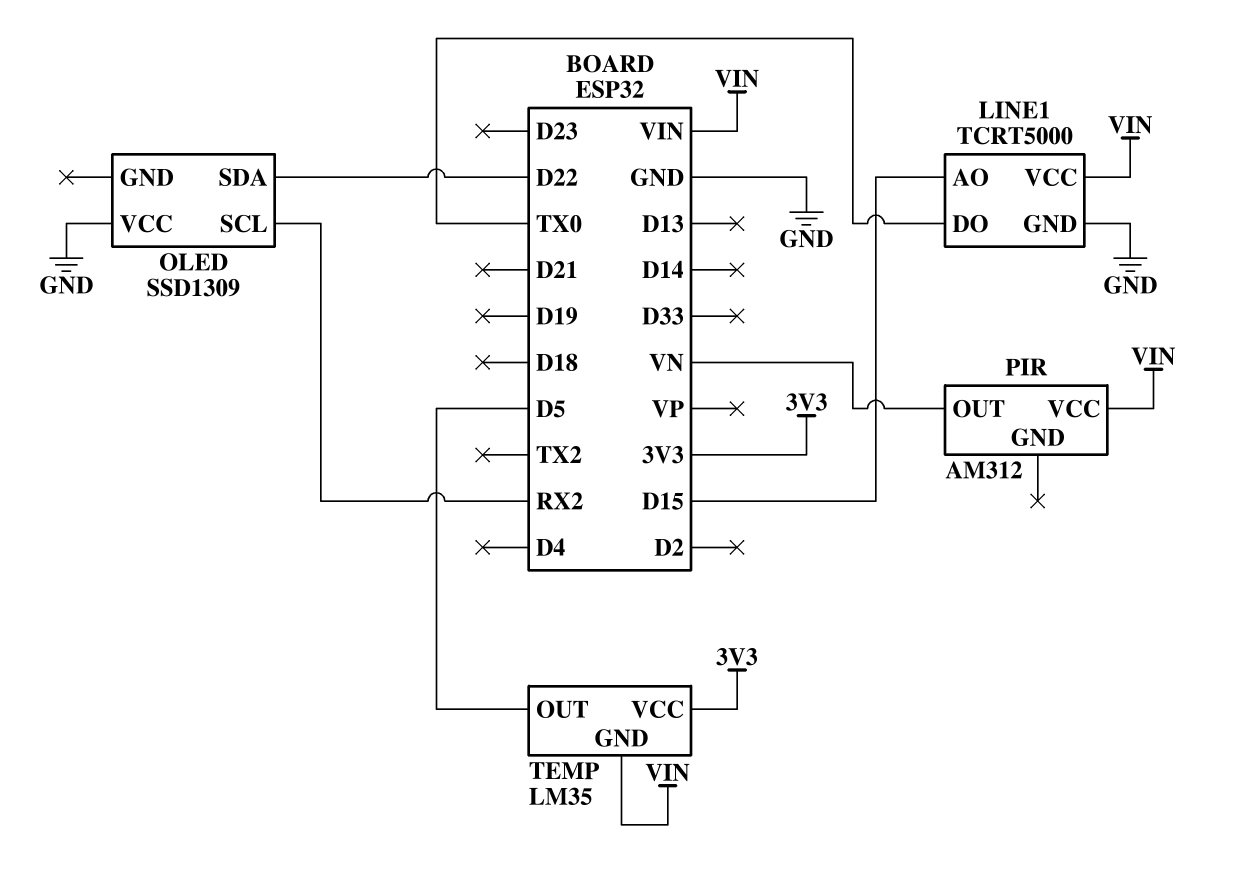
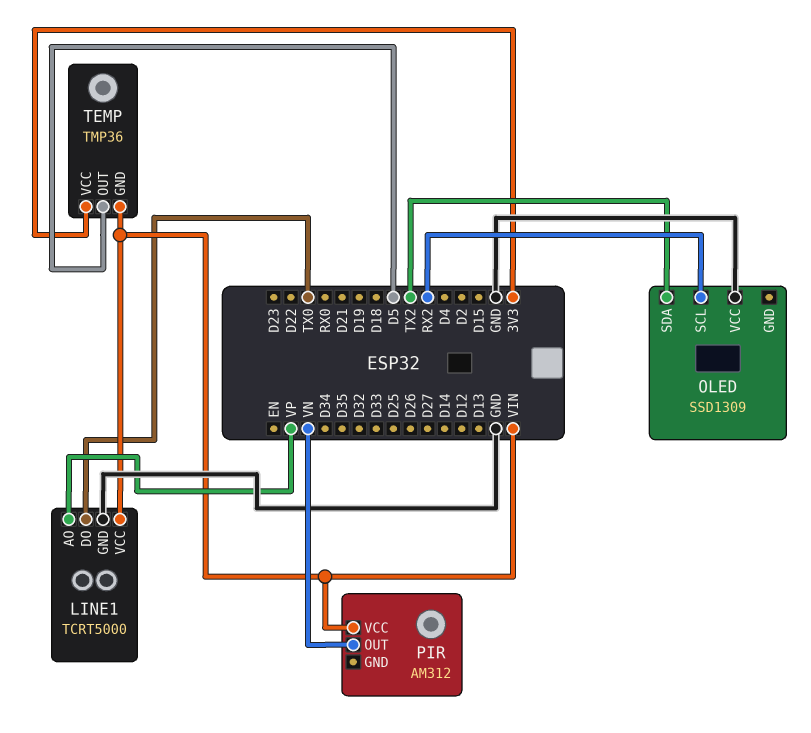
LINE1 pin AO: D15 -> VP
OLED pin SDA: D22 -> TX2
TEMP: LM35 -> TMP36

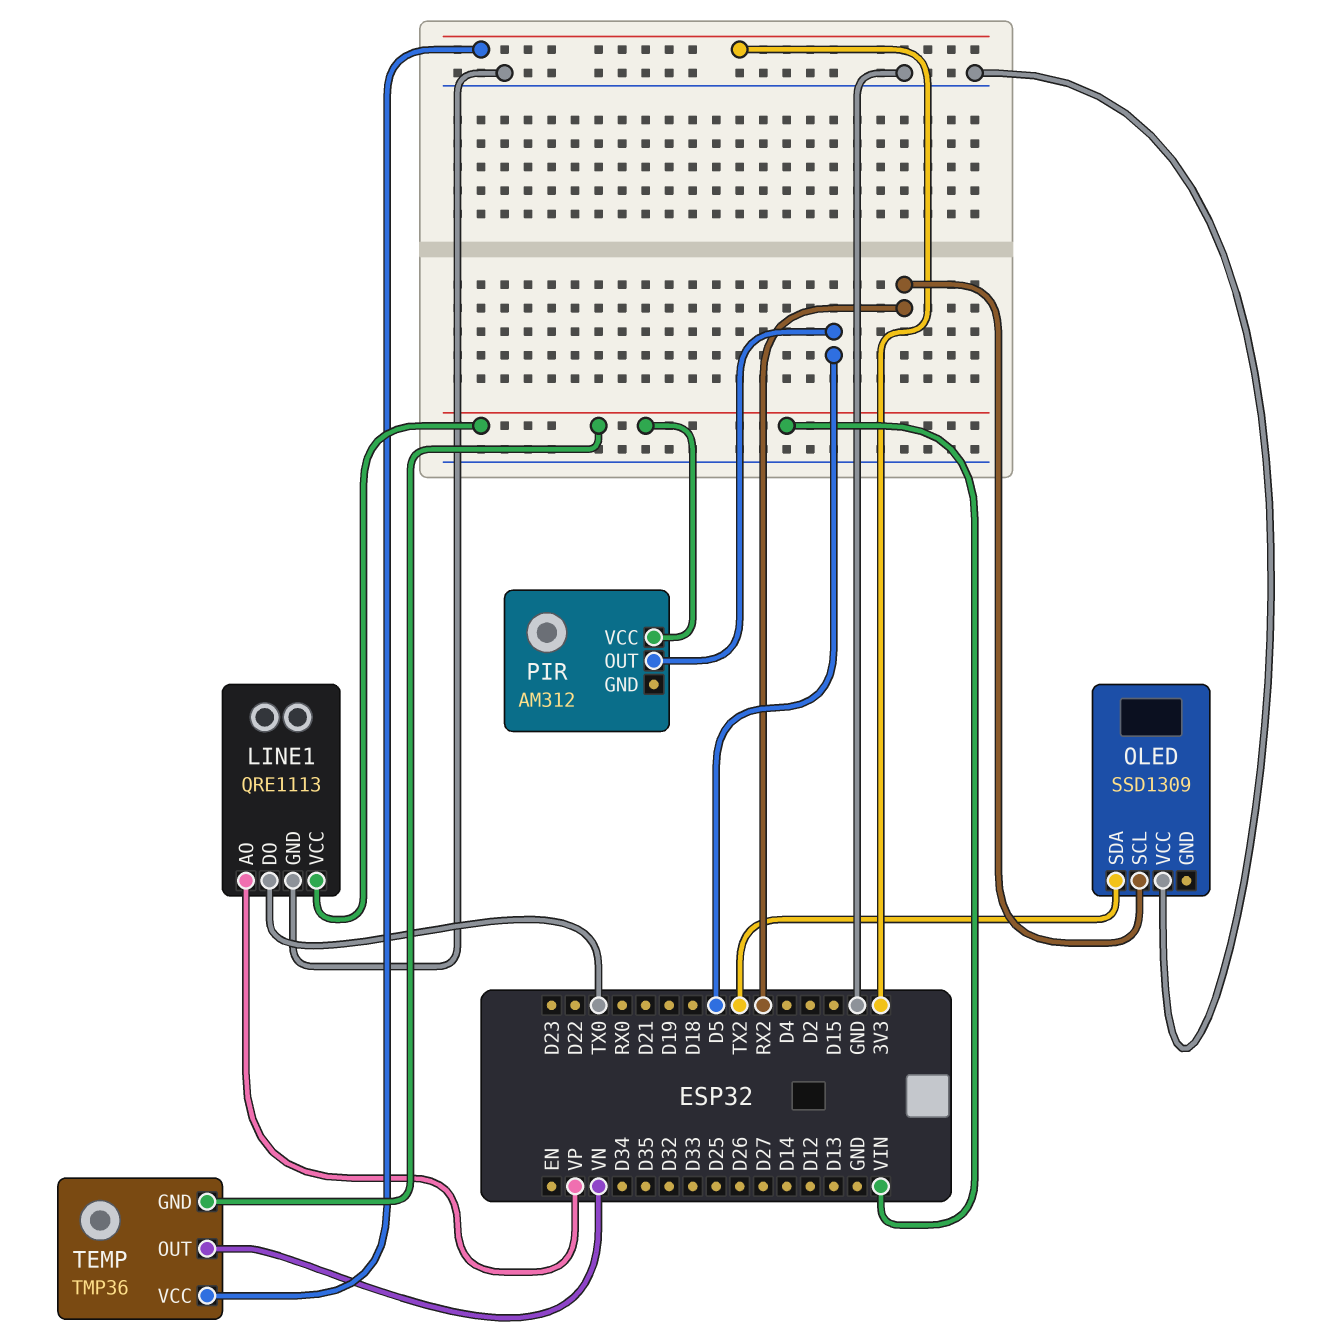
LINE1: TCRT5000 -> QRE1113
PIR pin OUT: VN -> D5
TEMP pin OUT: D5 -> VN

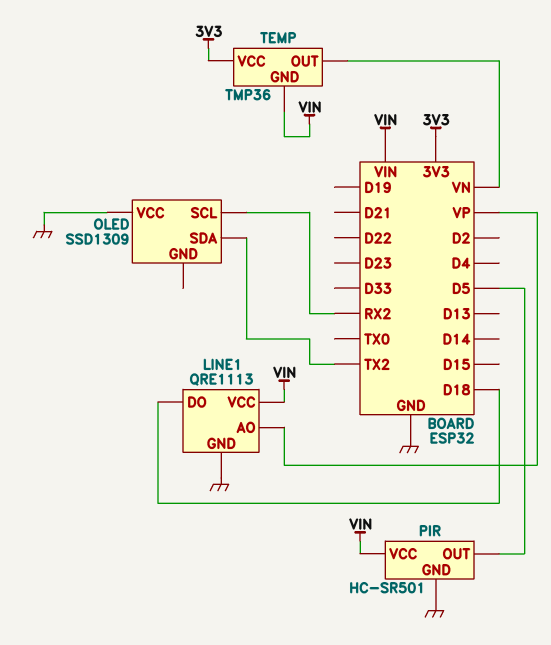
LINE1 pin DO: TX0 -> D18
PIR: AM312 -> HC-SR501
PIR pin GND: none -> GND

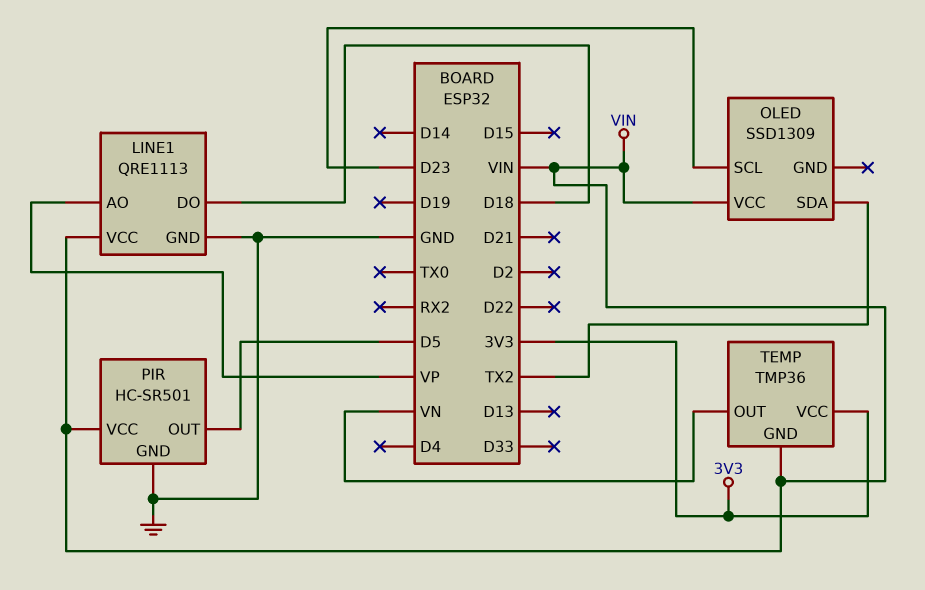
OLED pin SCL: RX2 -> D23
OLED pin VCC: GND -> VIN

